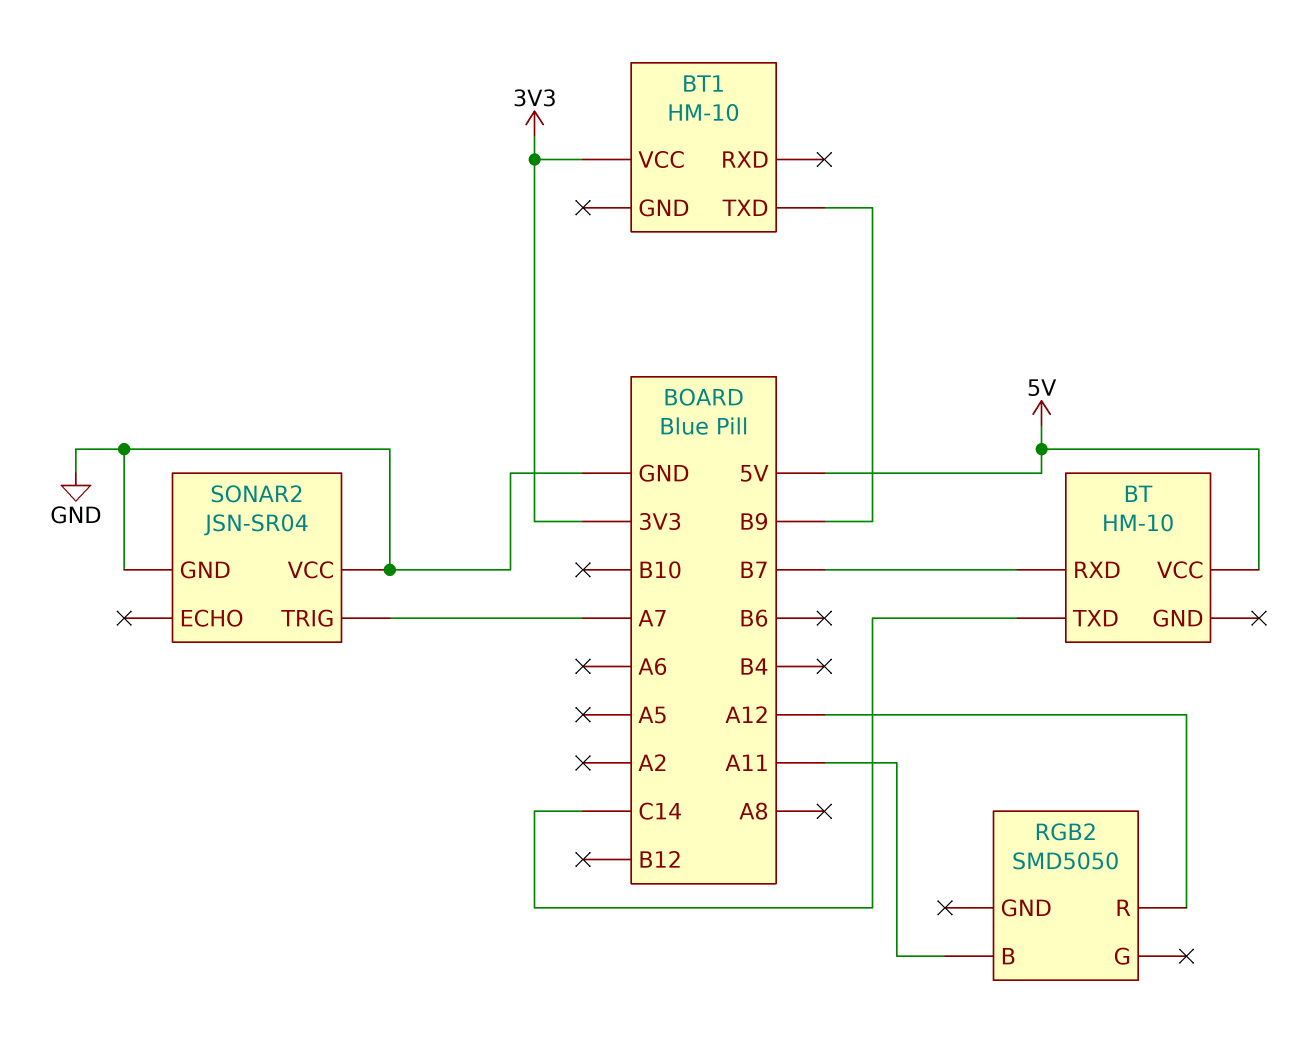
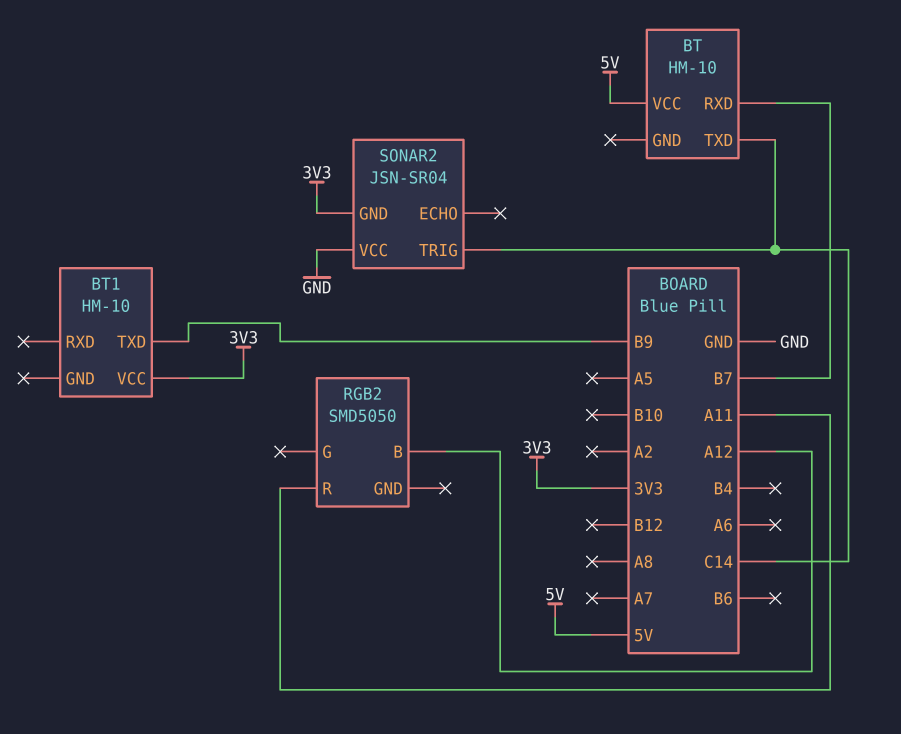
RGB2 pin B: A11 -> A12
RGB2 pin R: A12 -> A11
SONAR2 pin GND: GND -> 3V3
SONAR2 pin TRIG: A7 -> C14

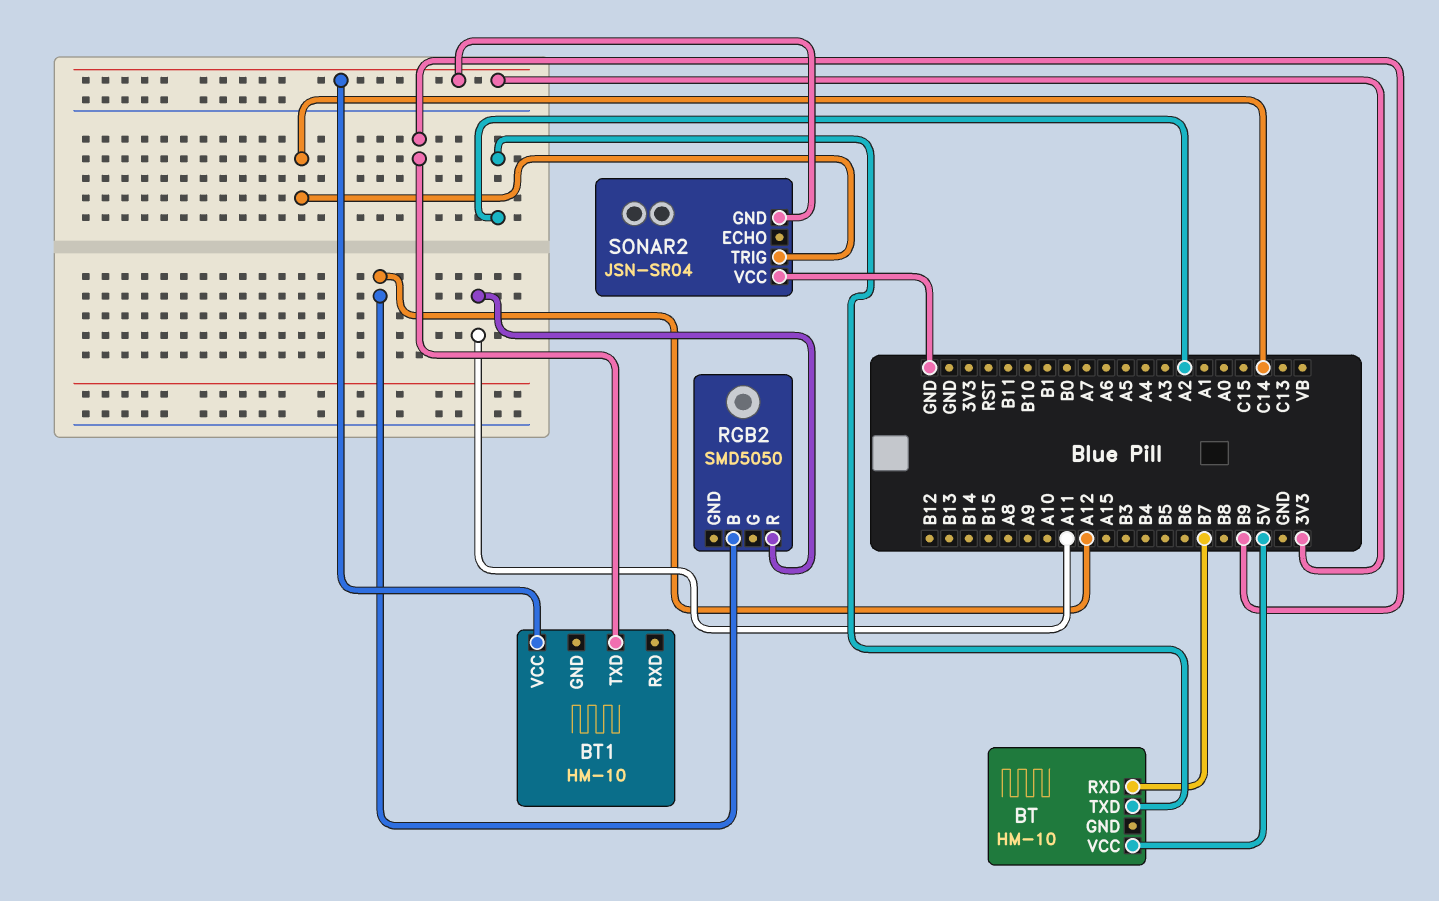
BT pin TXD: C14 -> A2

